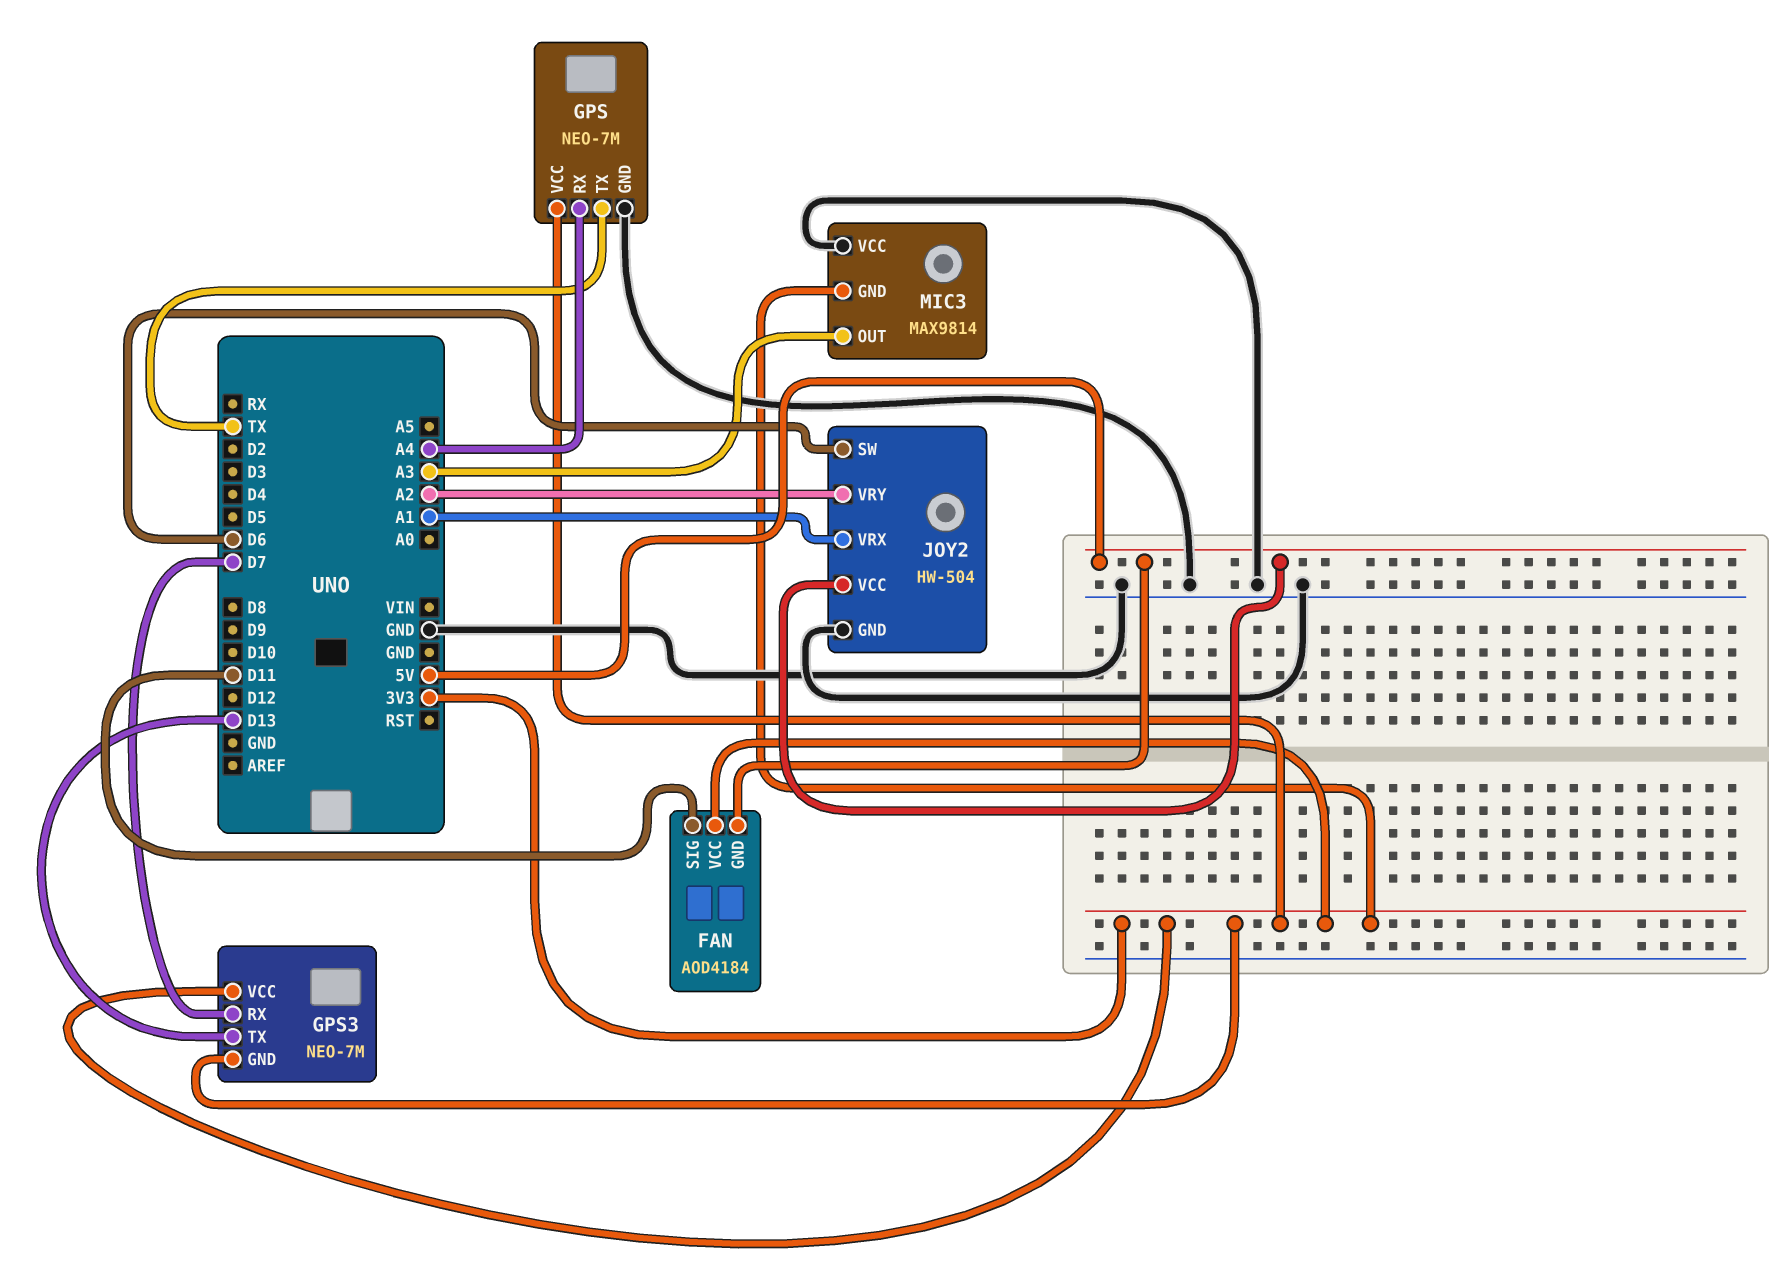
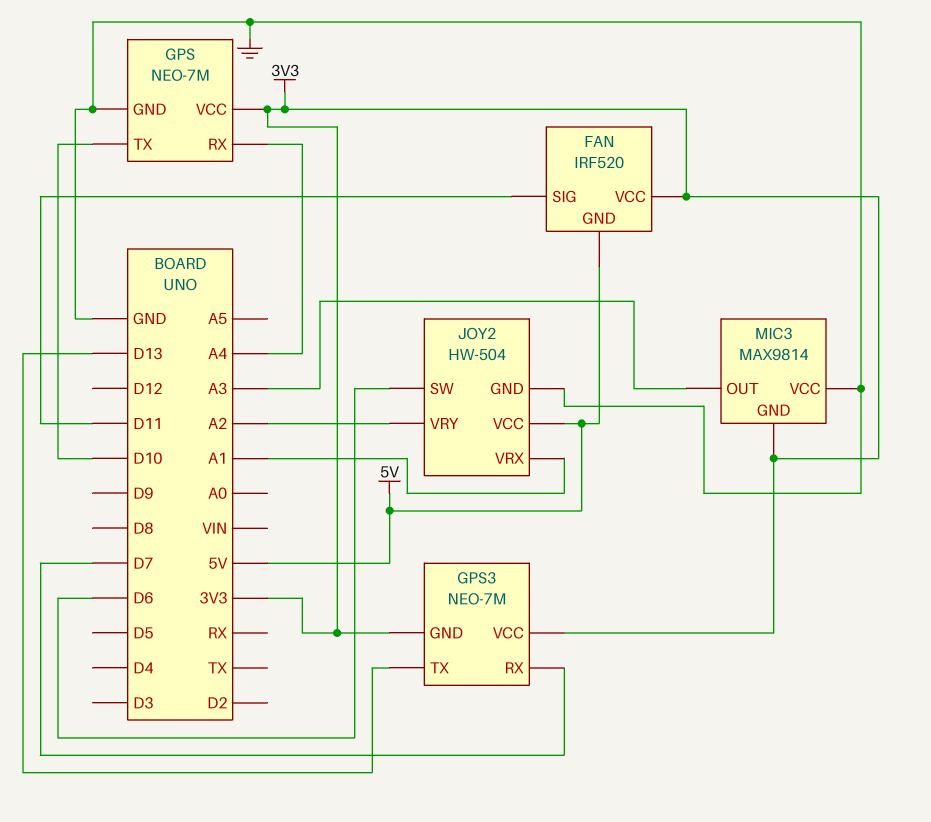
FAN: AOD4184 -> IRF520
GPS pin TX: TX -> D10

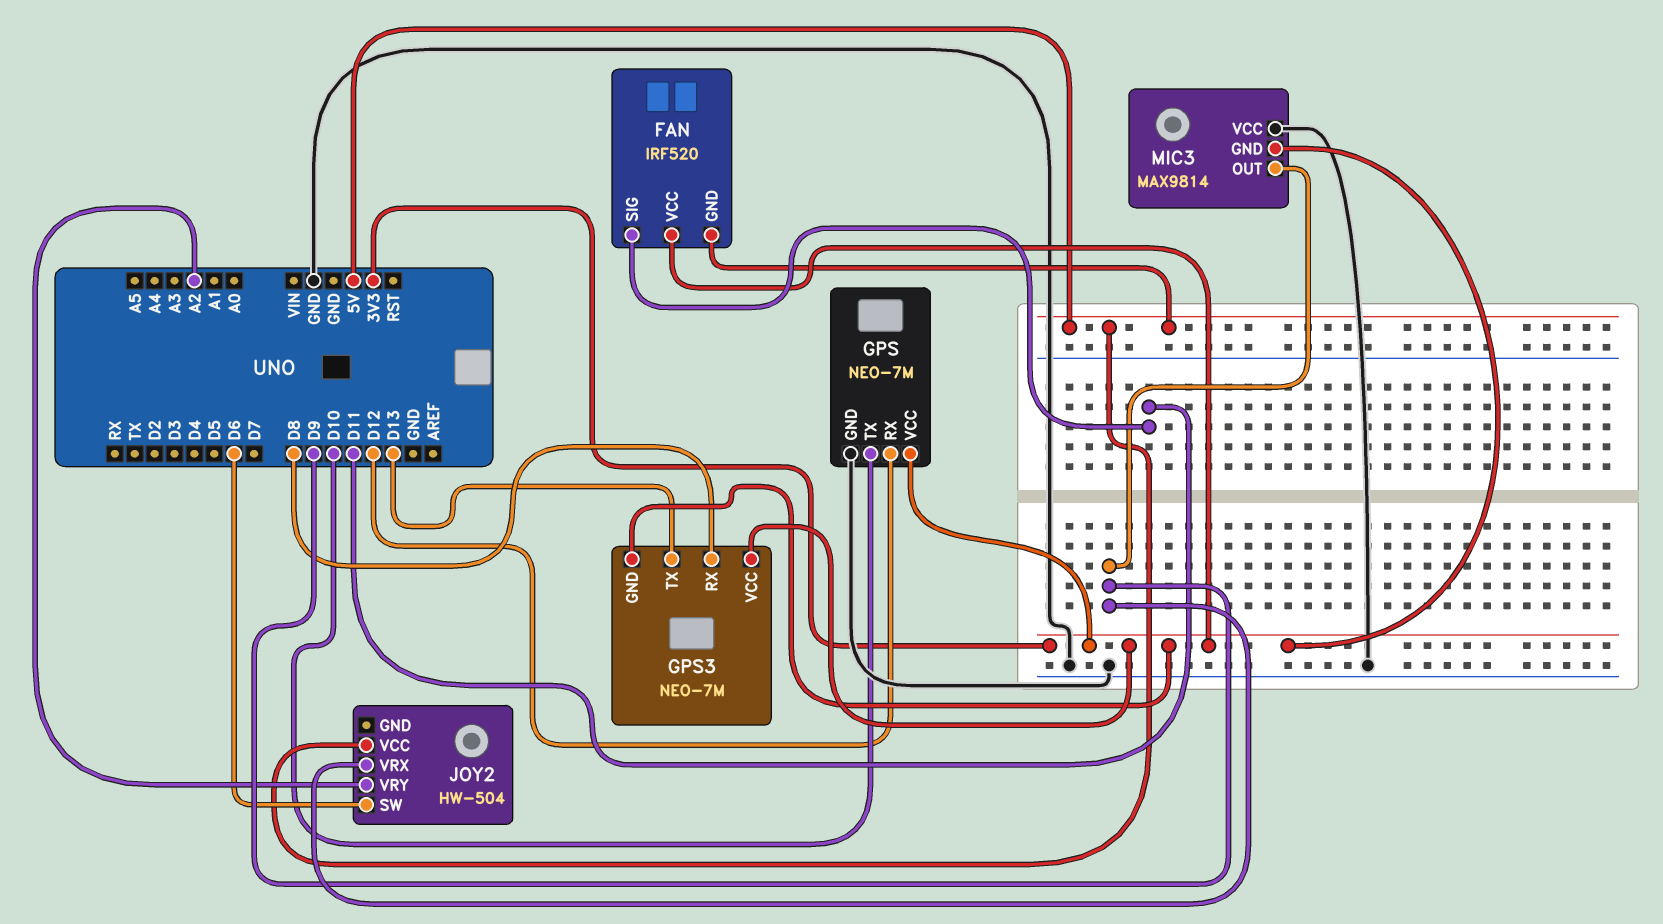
GPS pin RX: A4 -> D12
GPS3 pin RX: D7 -> D8
JOY2 pin GND: GND -> none
JOY2 pin VRX: A1 -> D9
MIC3 pin OUT: A3 -> D9

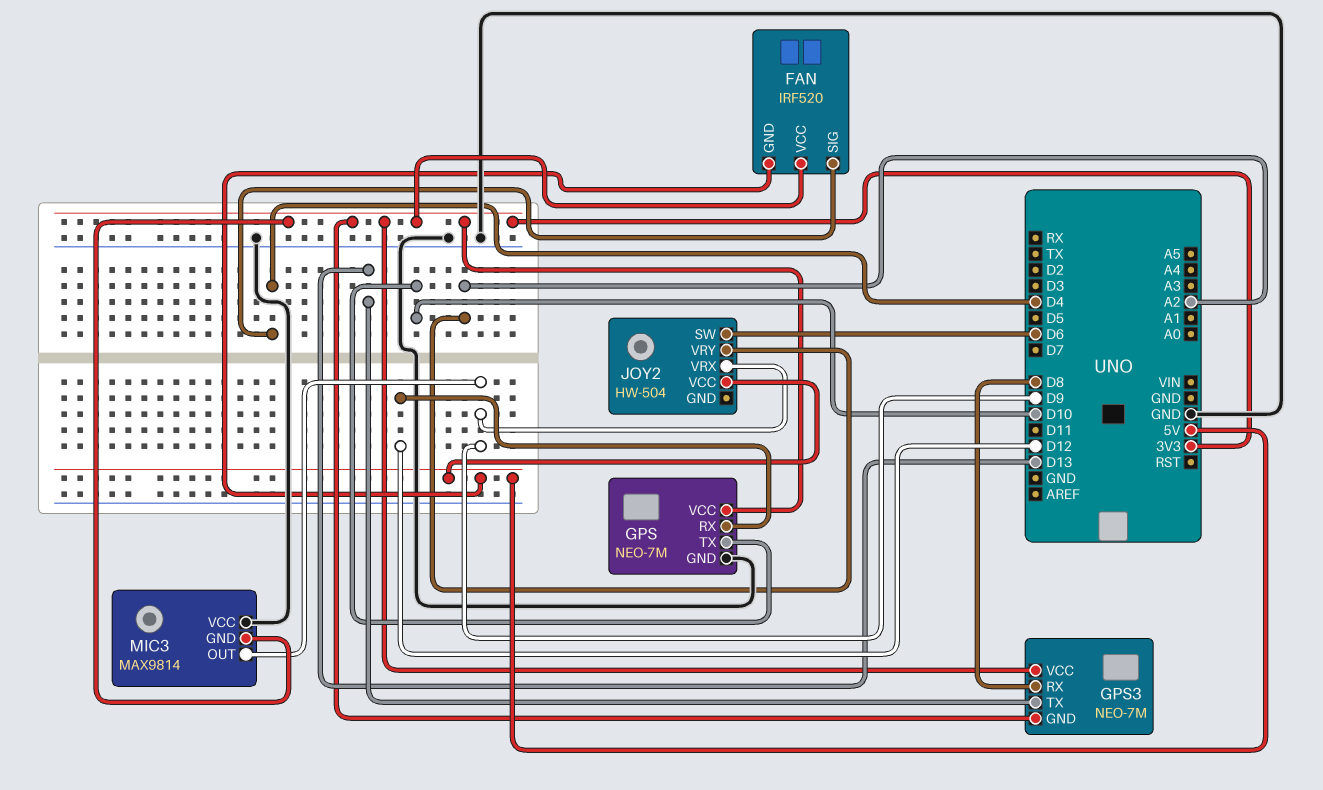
FAN pin SIG: D11 -> D4

